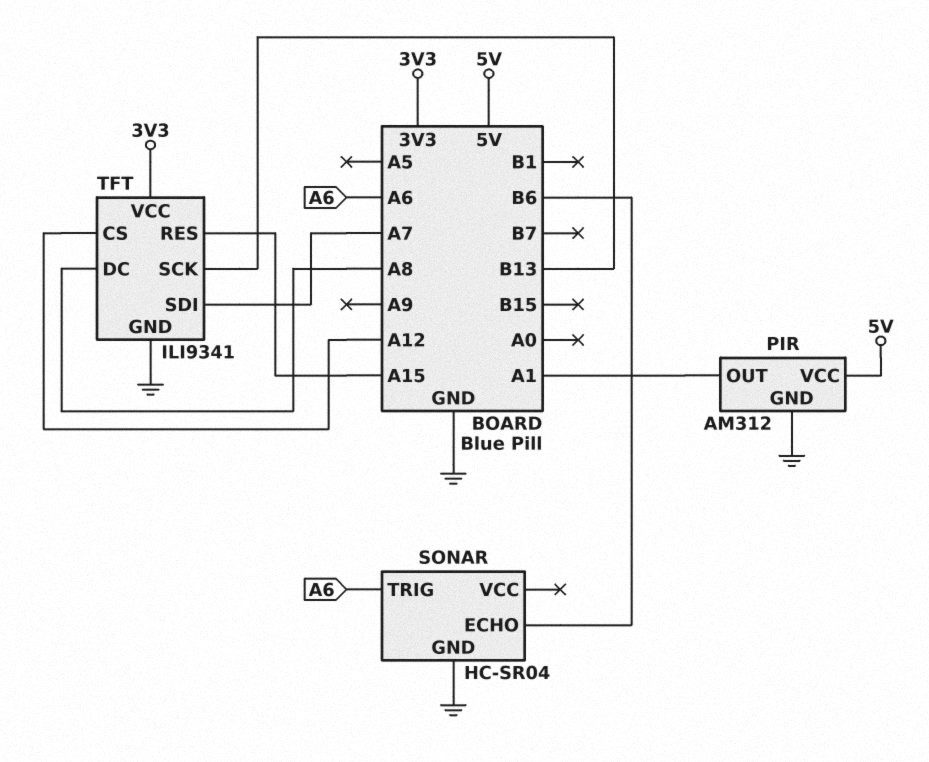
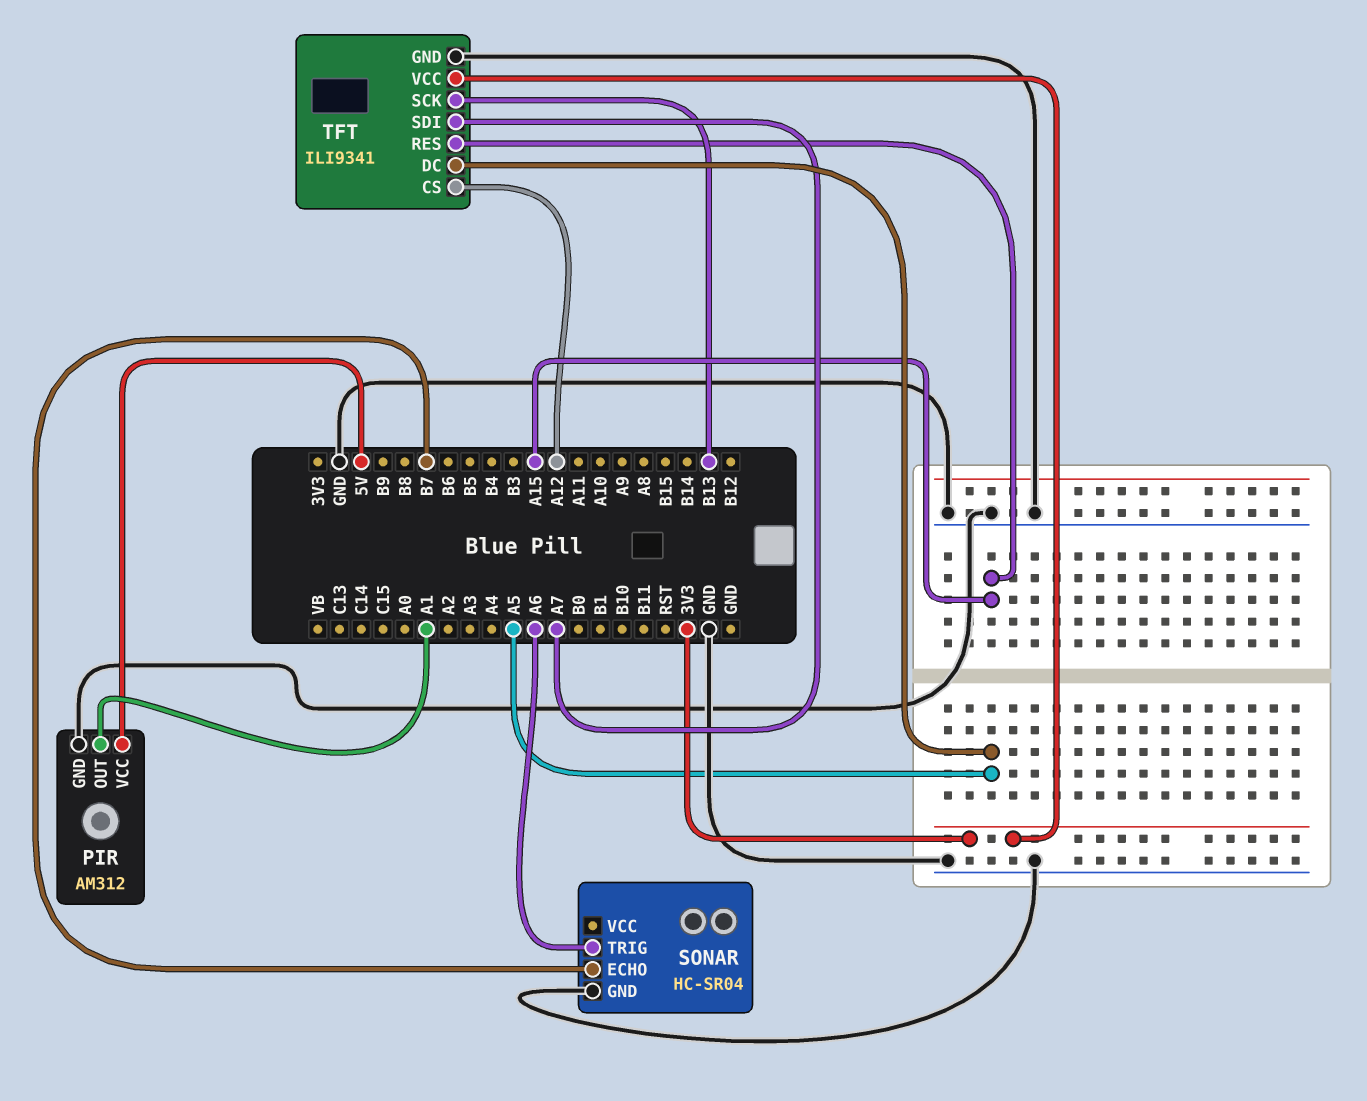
SONAR pin ECHO: B6 -> B7
TFT pin DC: A8 -> A5

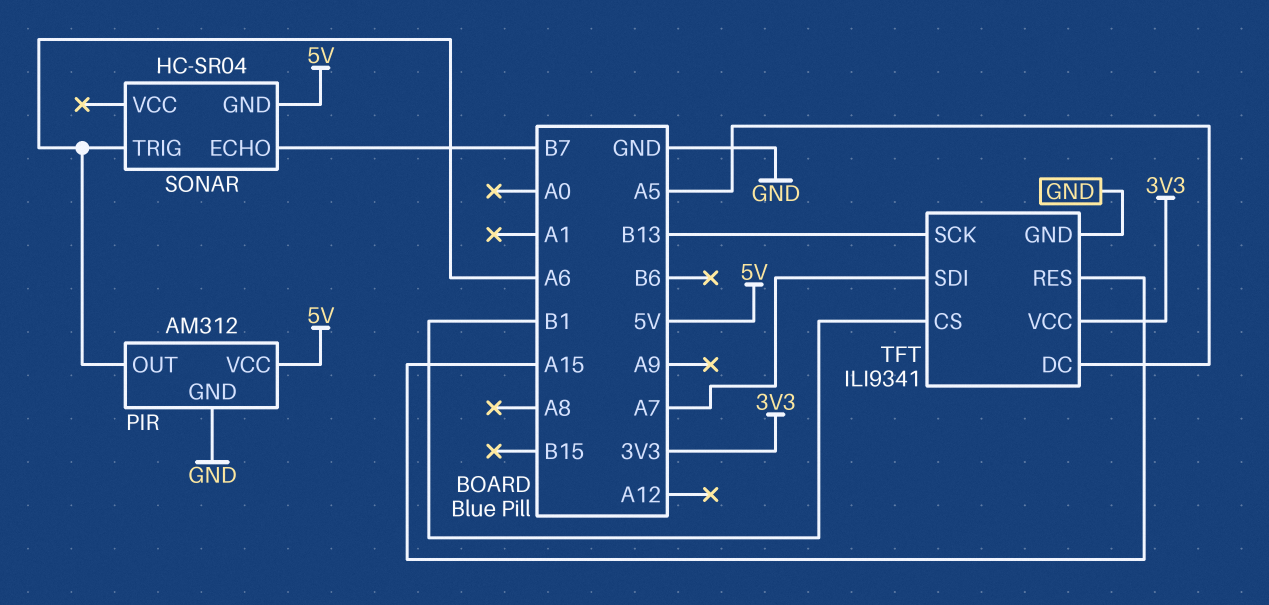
PIR pin OUT: A1 -> A6
SONAR pin GND: GND -> 5V
TFT pin CS: A12 -> B1

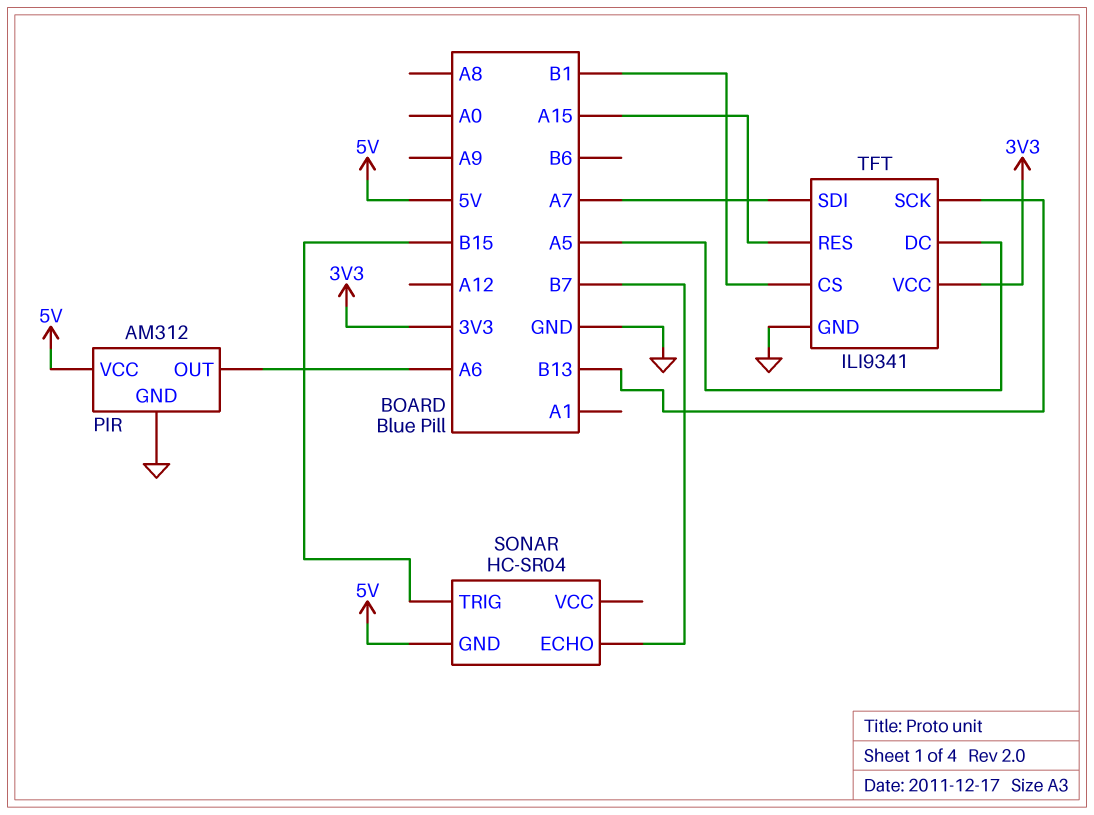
SONAR pin TRIG: A6 -> B15

